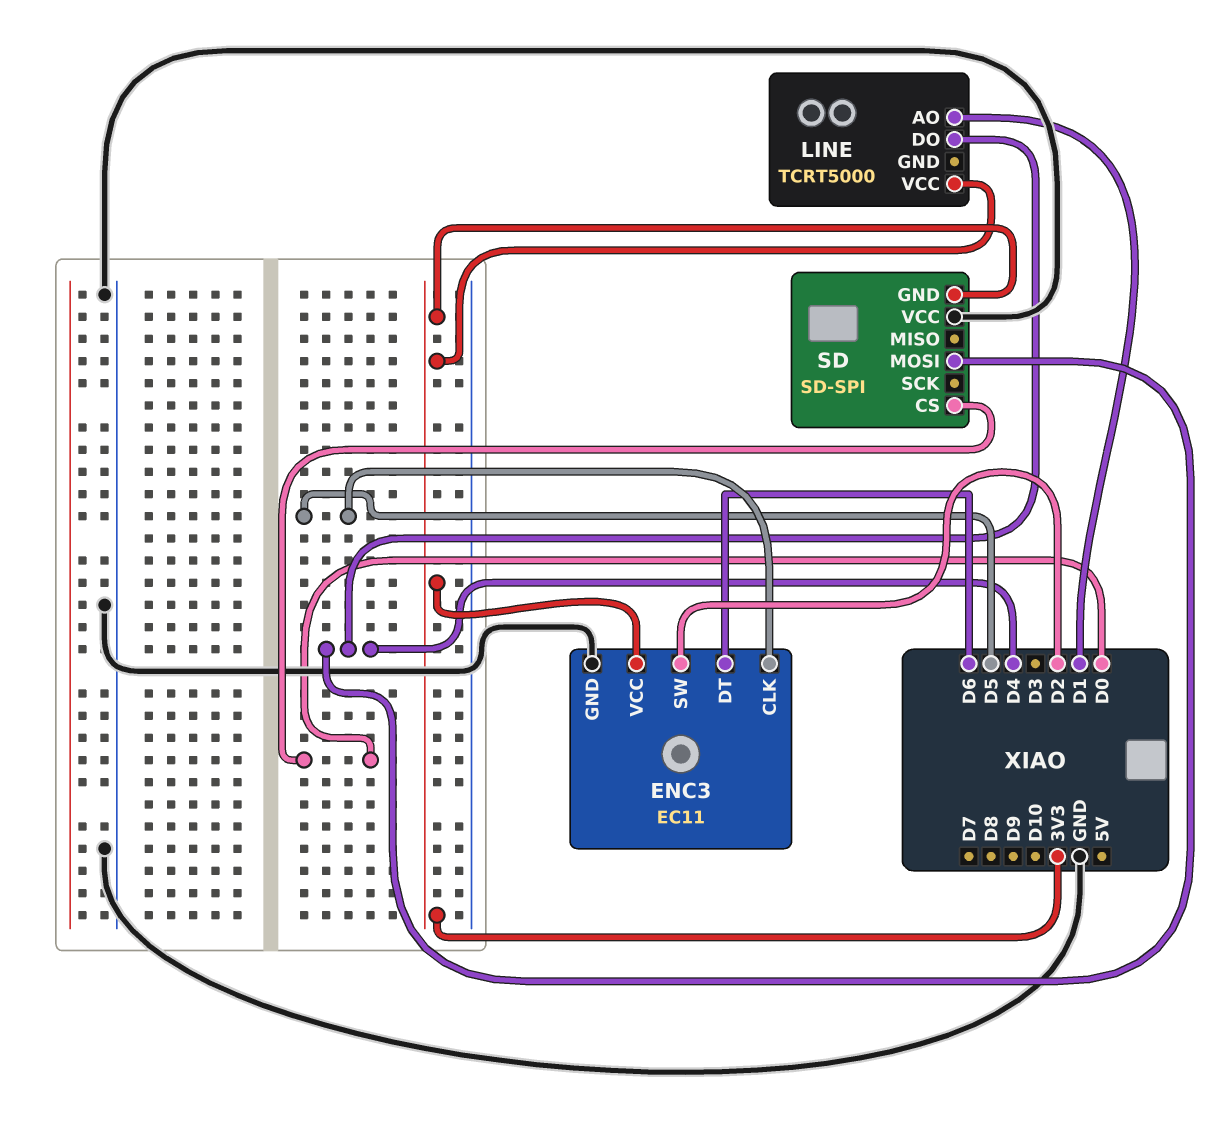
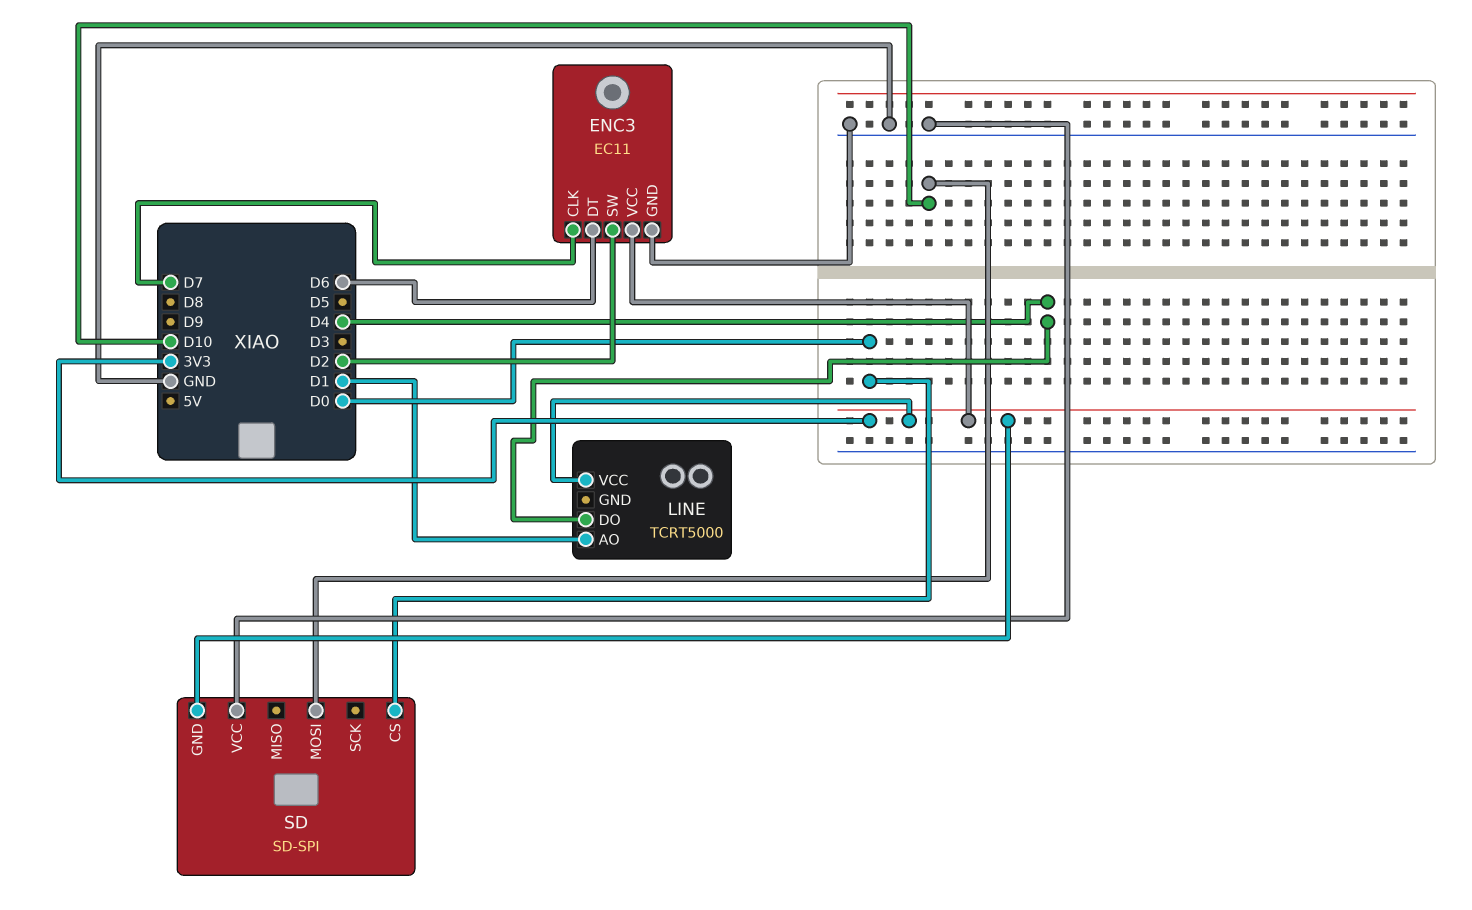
ENC3 pin CLK: D5 -> D7
SD pin MOSI: D4 -> D10

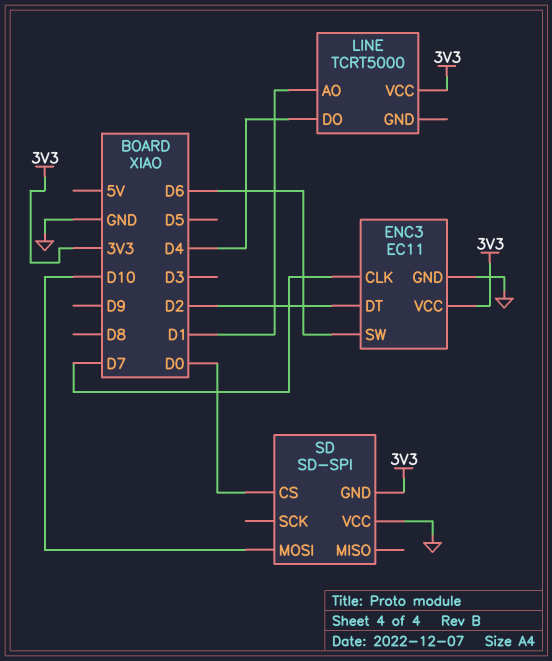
ENC3 pin DT: D6 -> D2
ENC3 pin SW: D2 -> D6

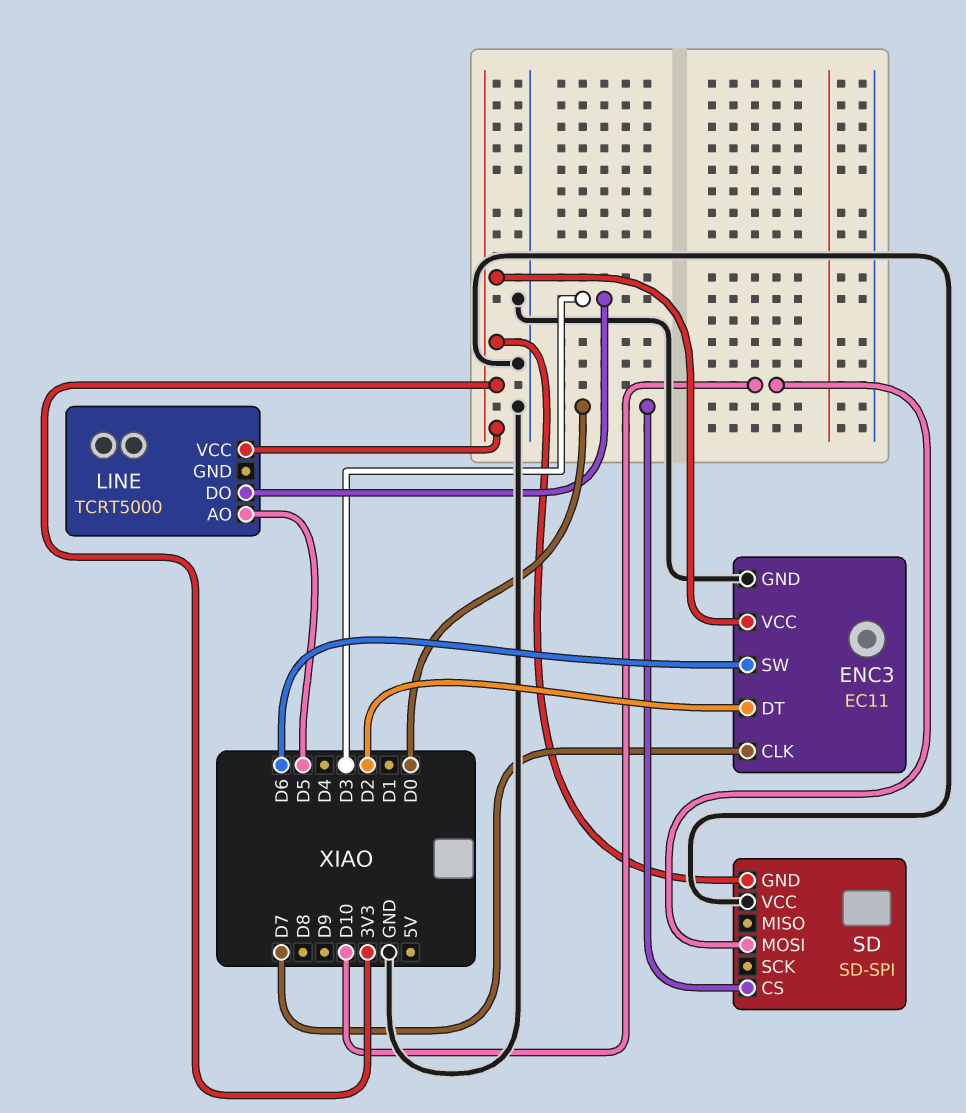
LINE pin AO: D1 -> D5
LINE pin DO: D4 -> D3

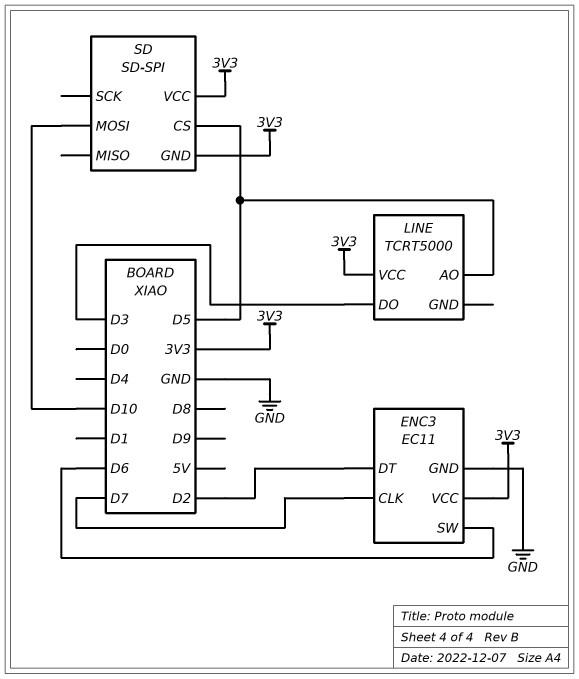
SD pin CS: D0 -> D5
SD pin VCC: GND -> 3V3

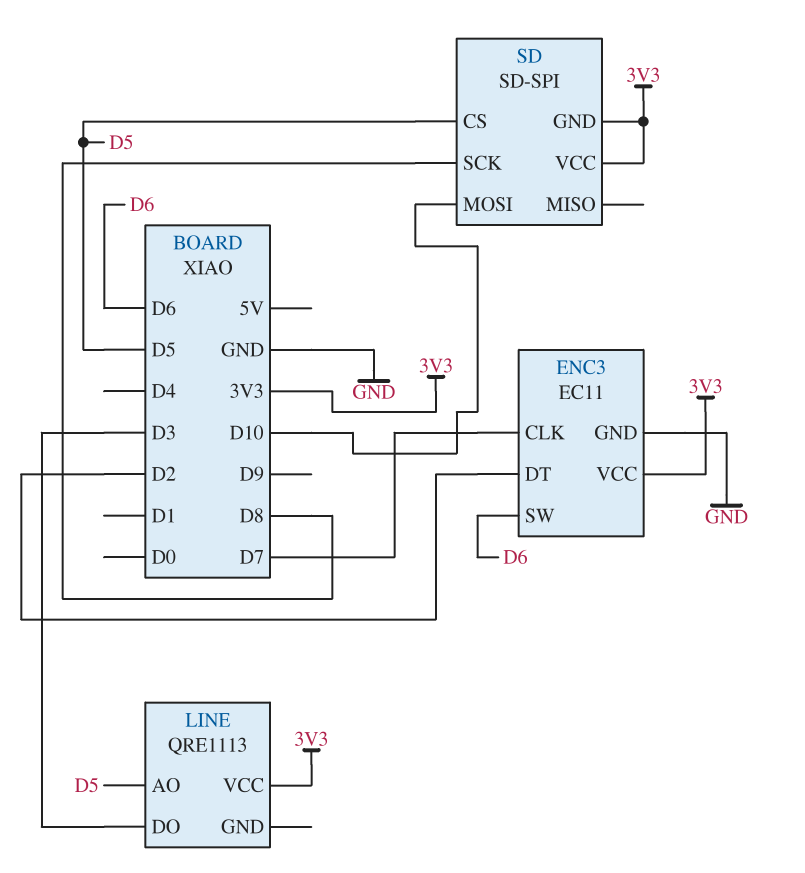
LINE: TCRT5000 -> QRE1113
SD pin SCK: none -> D8

